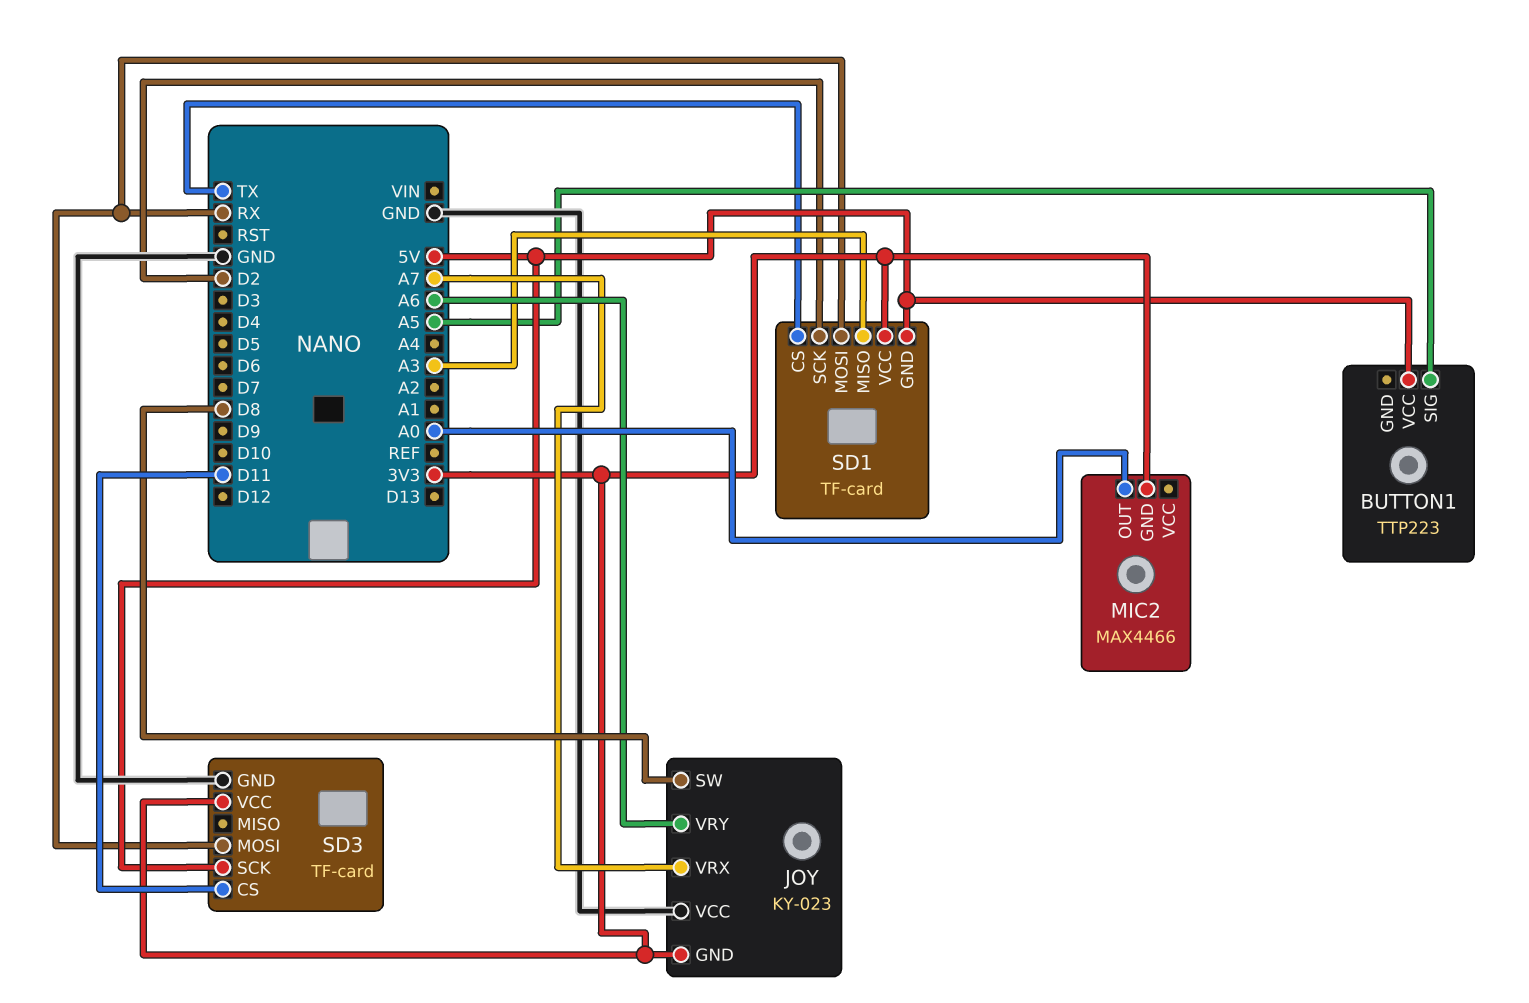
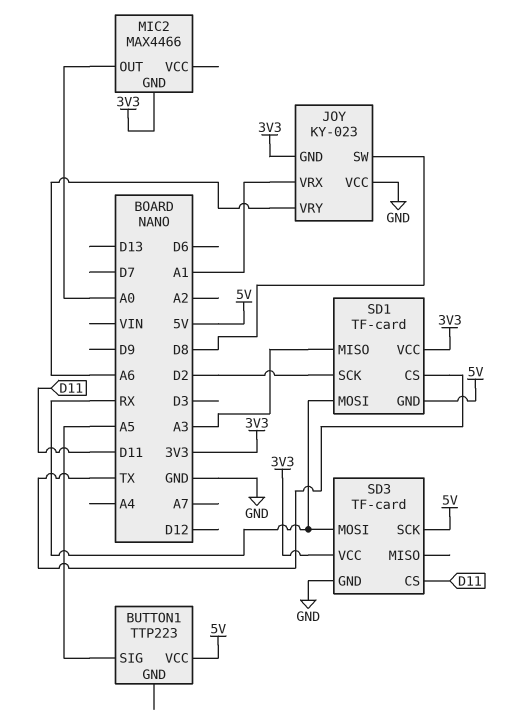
JOY pin VRX: A7 -> A1

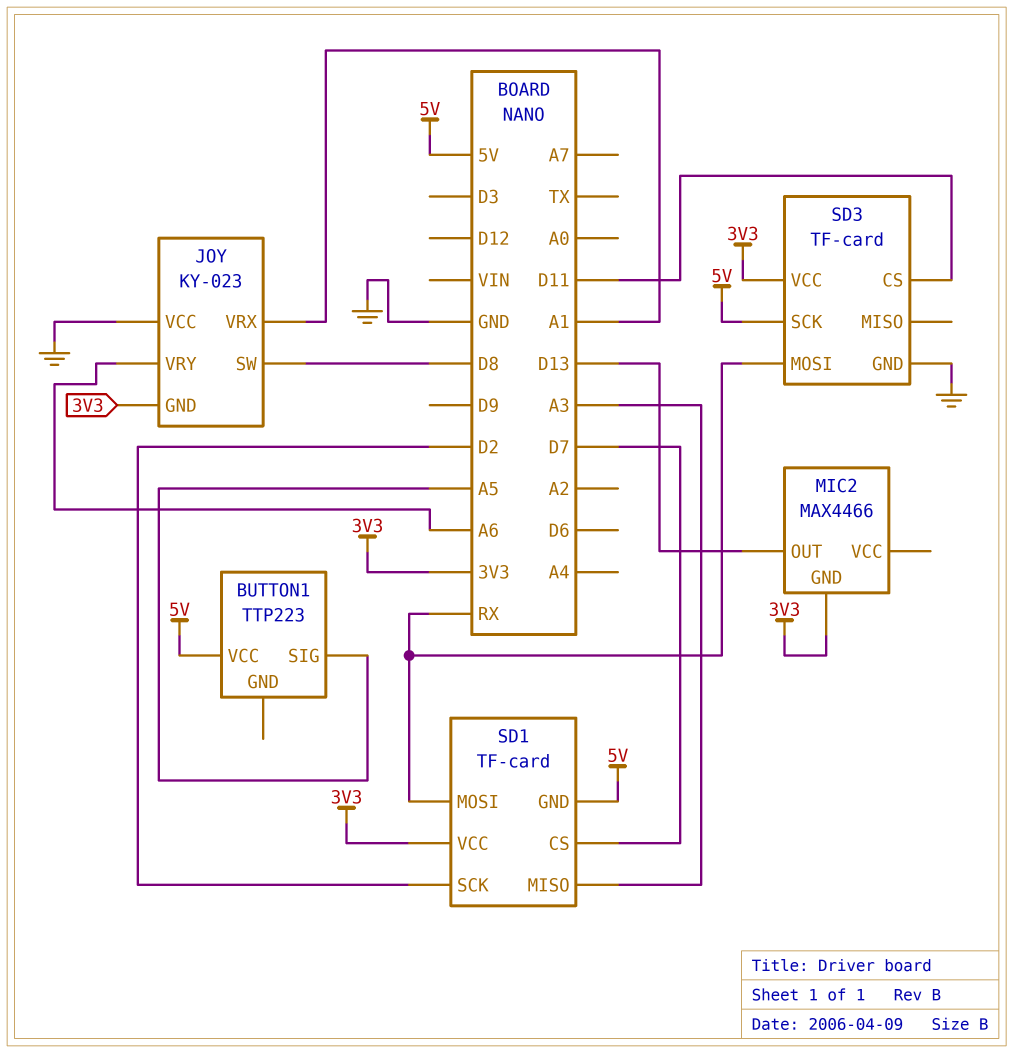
MIC2 pin OUT: A0 -> D13
SD1 pin CS: TX -> D7

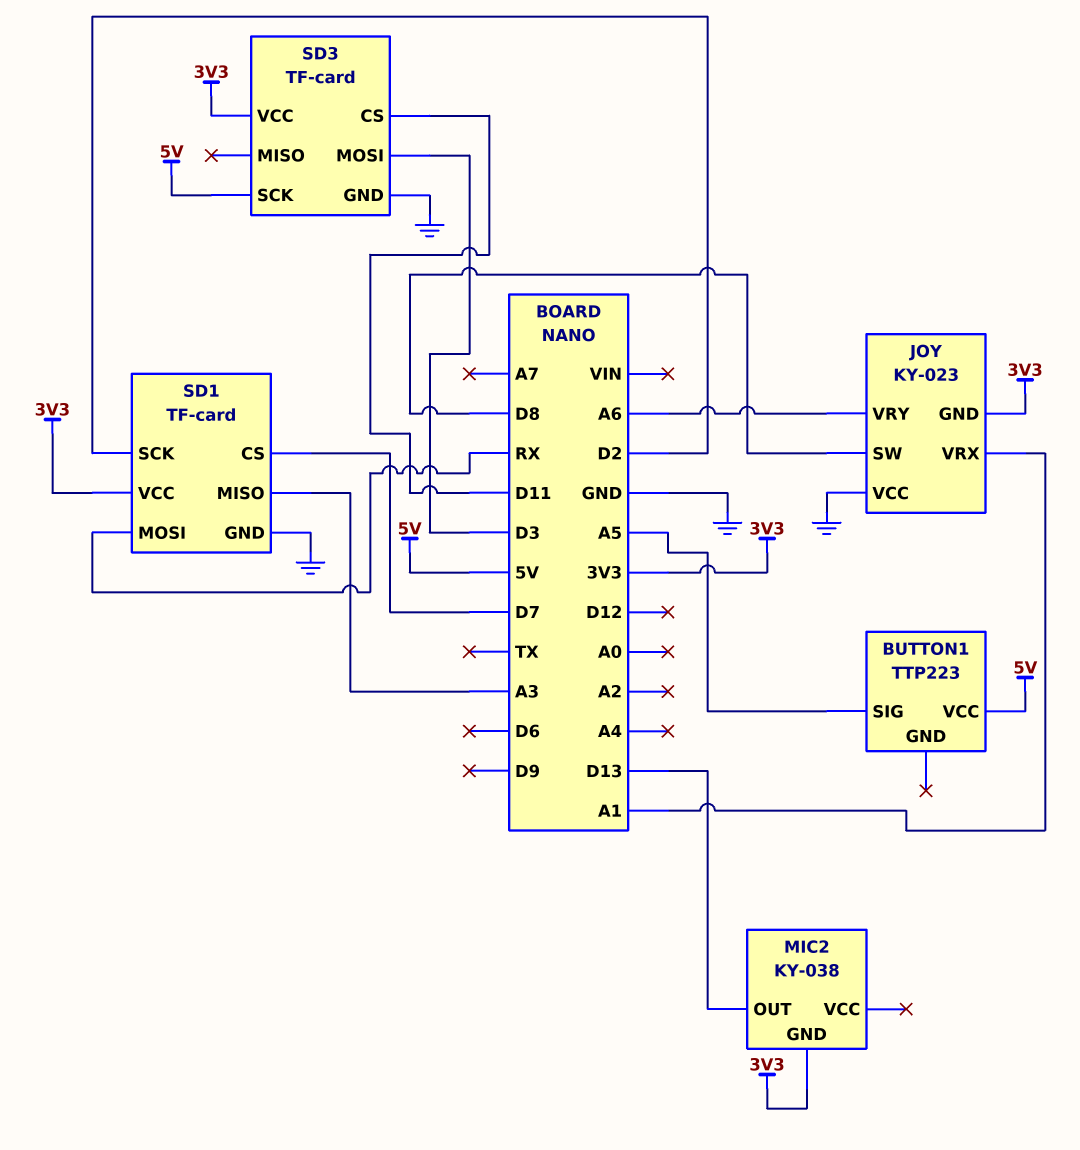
MIC2: MAX4466 -> KY-038
SD1 pin GND: 5V -> GND
SD3 pin MOSI: RX -> D3

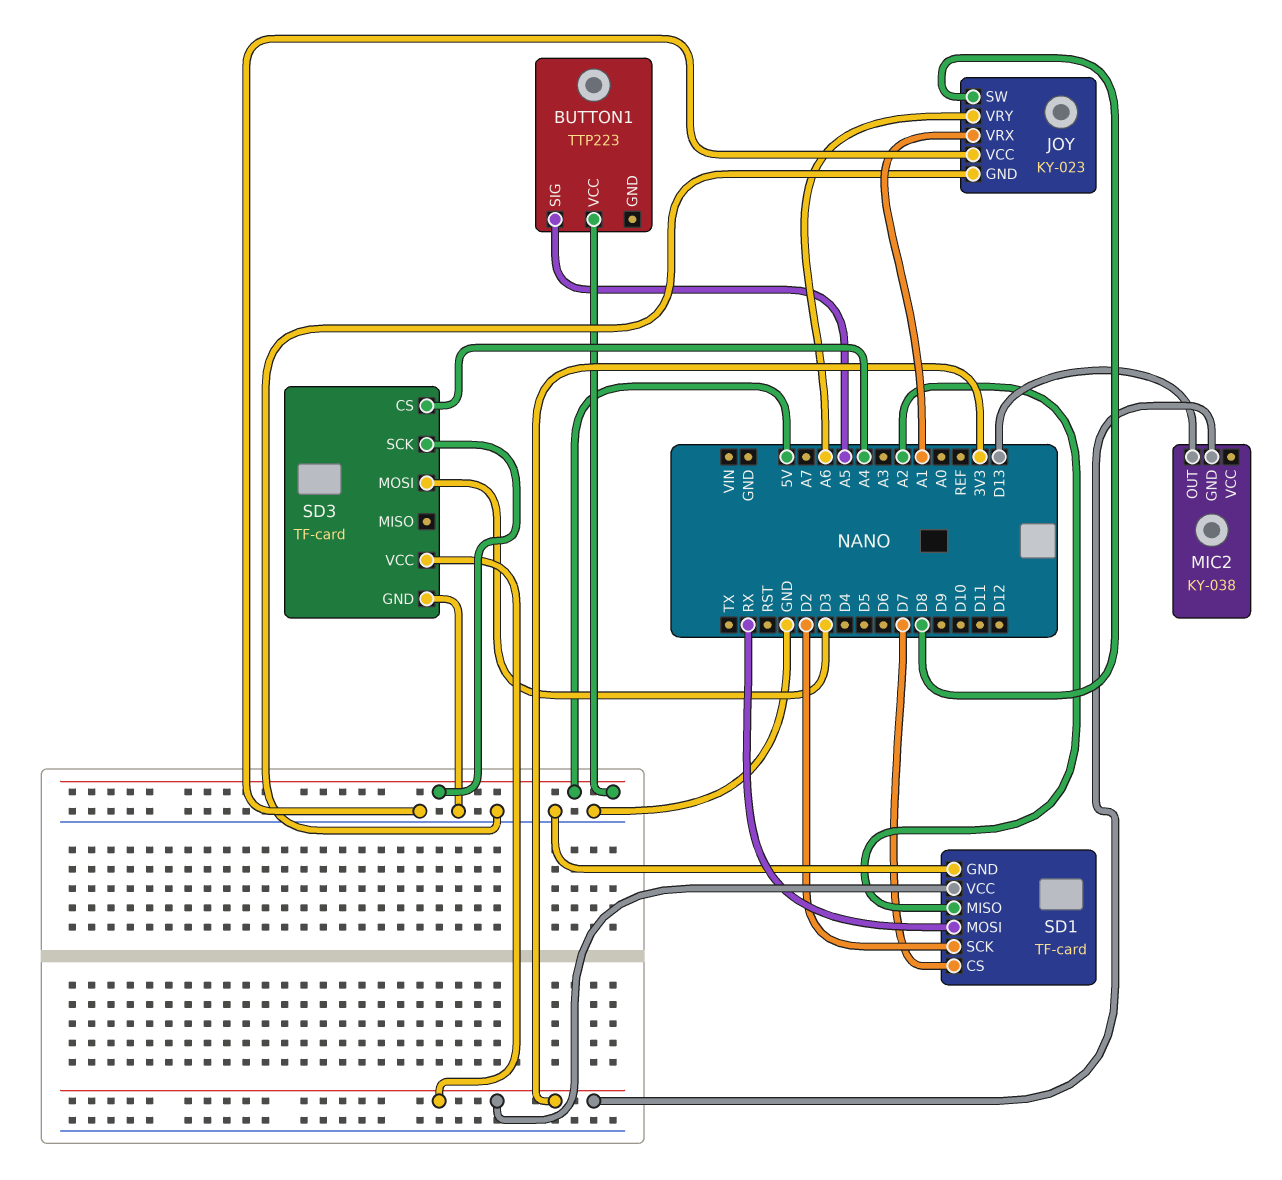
JOY pin GND: 3V3 -> GND
SD1 pin MISO: A3 -> A2
SD3 pin CS: D11 -> A4

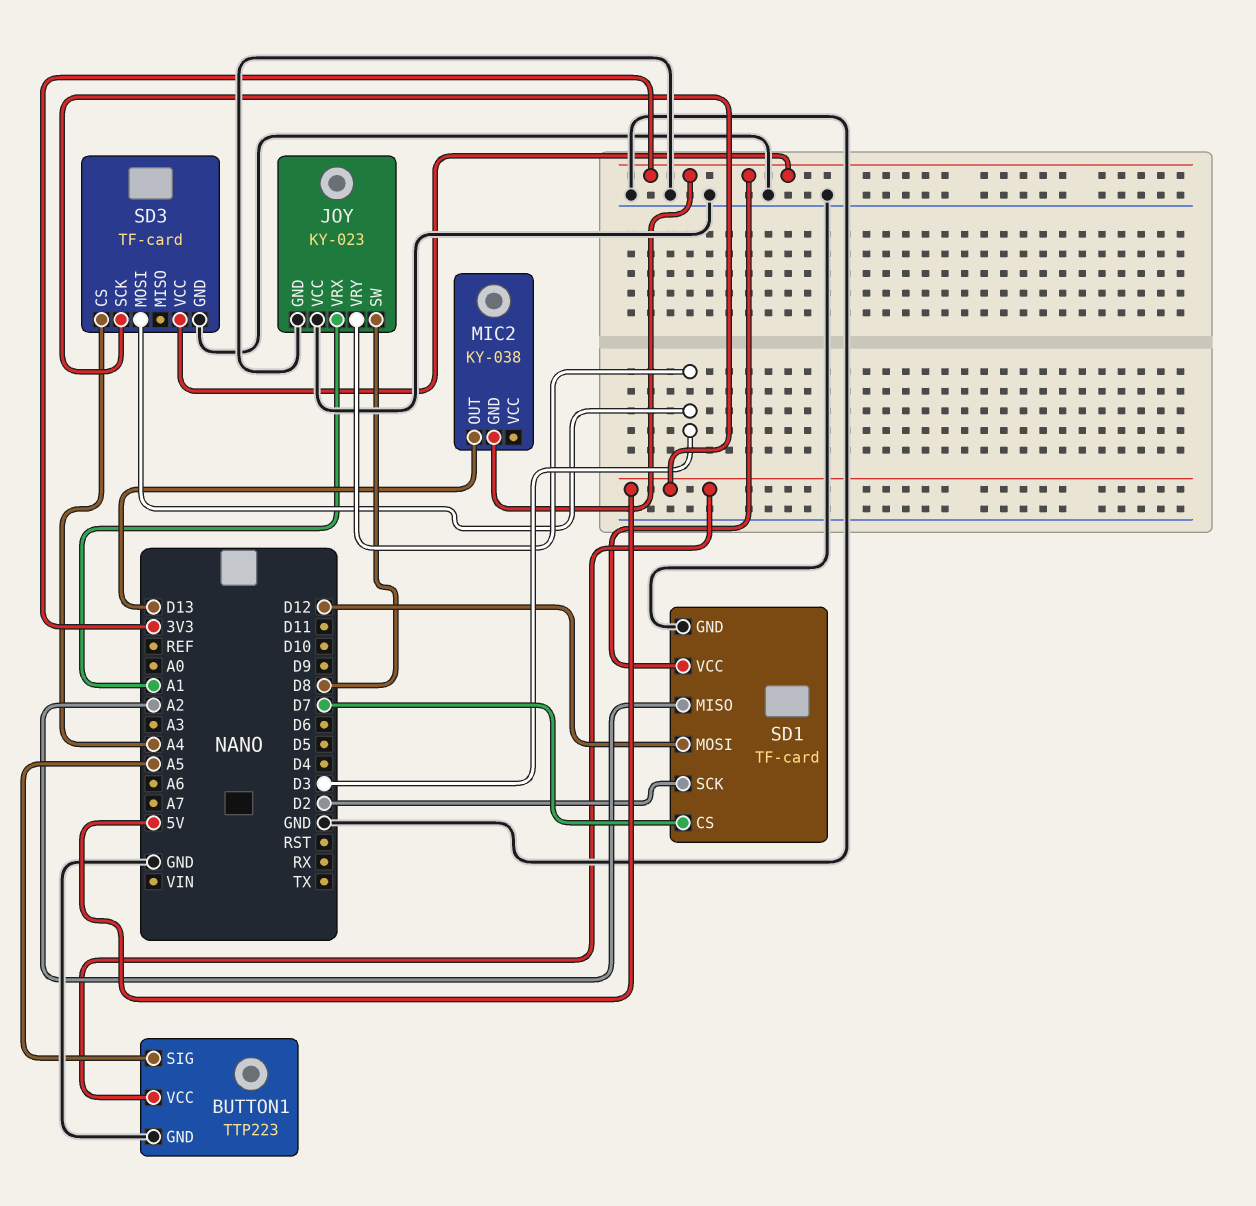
BUTTON1 pin GND: none -> GND
JOY pin VRY: A6 -> D3
SD1 pin MOSI: RX -> D12

